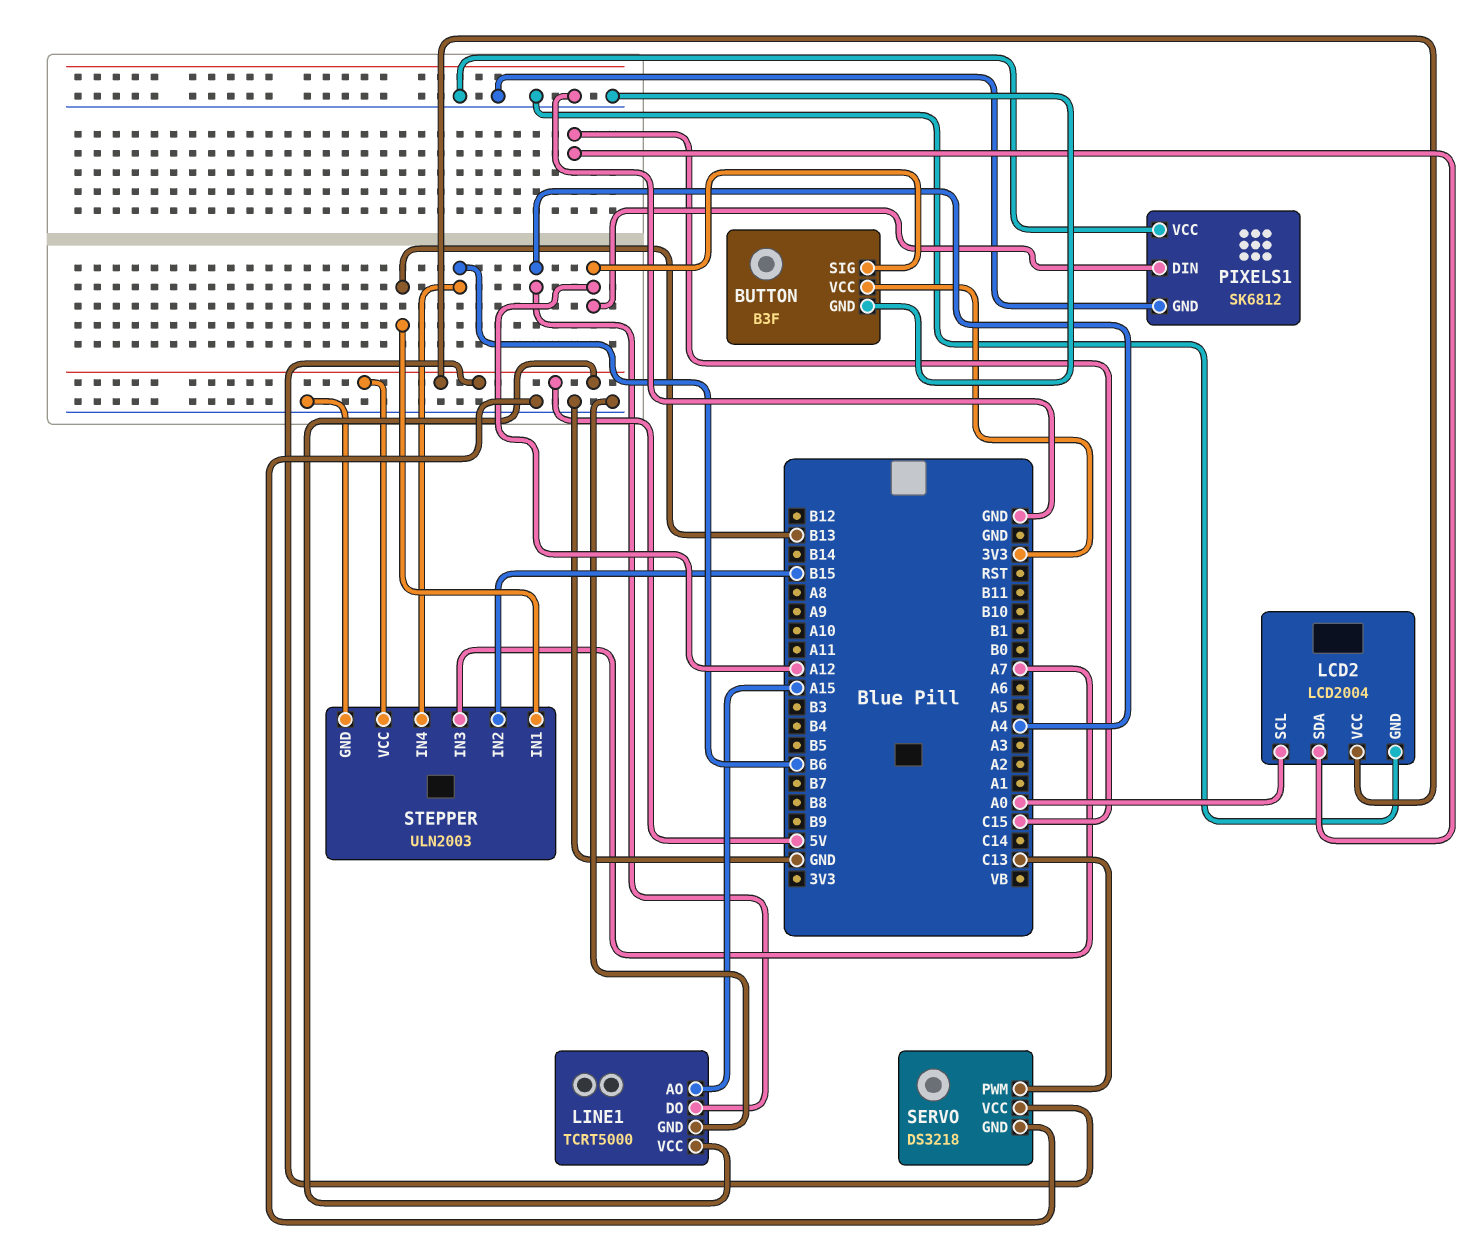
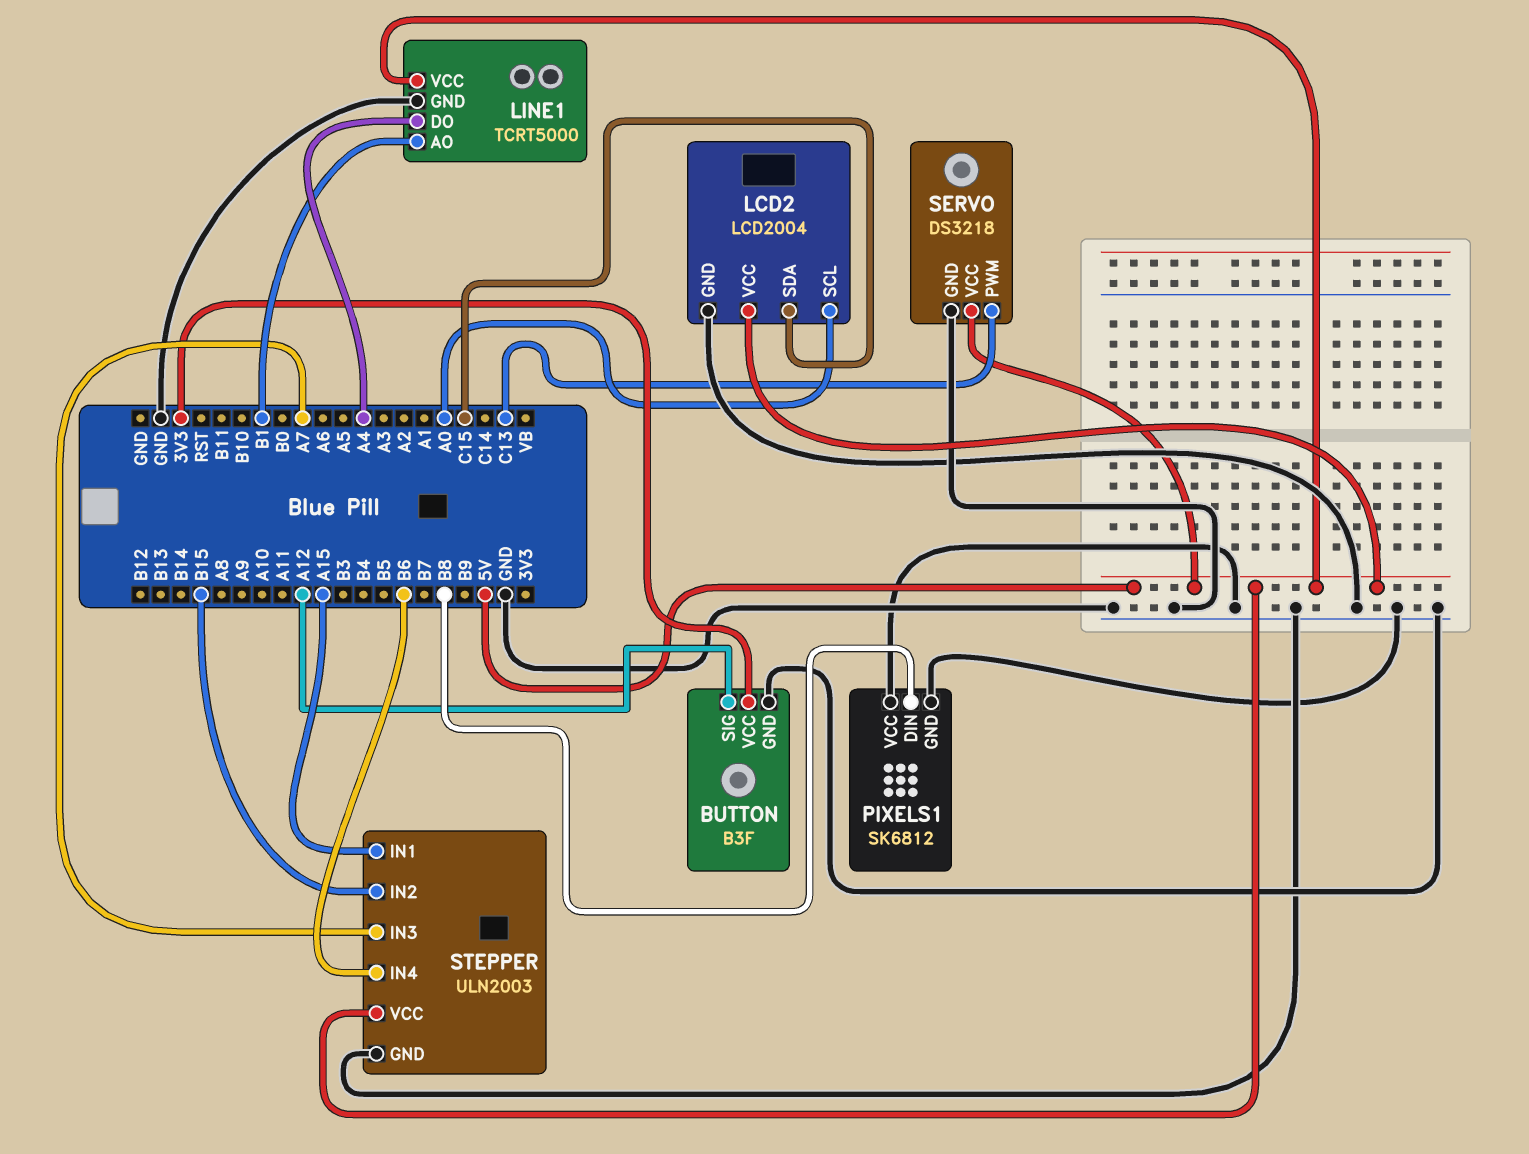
LINE1 pin AO: A15 -> B1
PIXELS1 pin DIN: A12 -> B8
STEPPER pin IN1: B13 -> A15

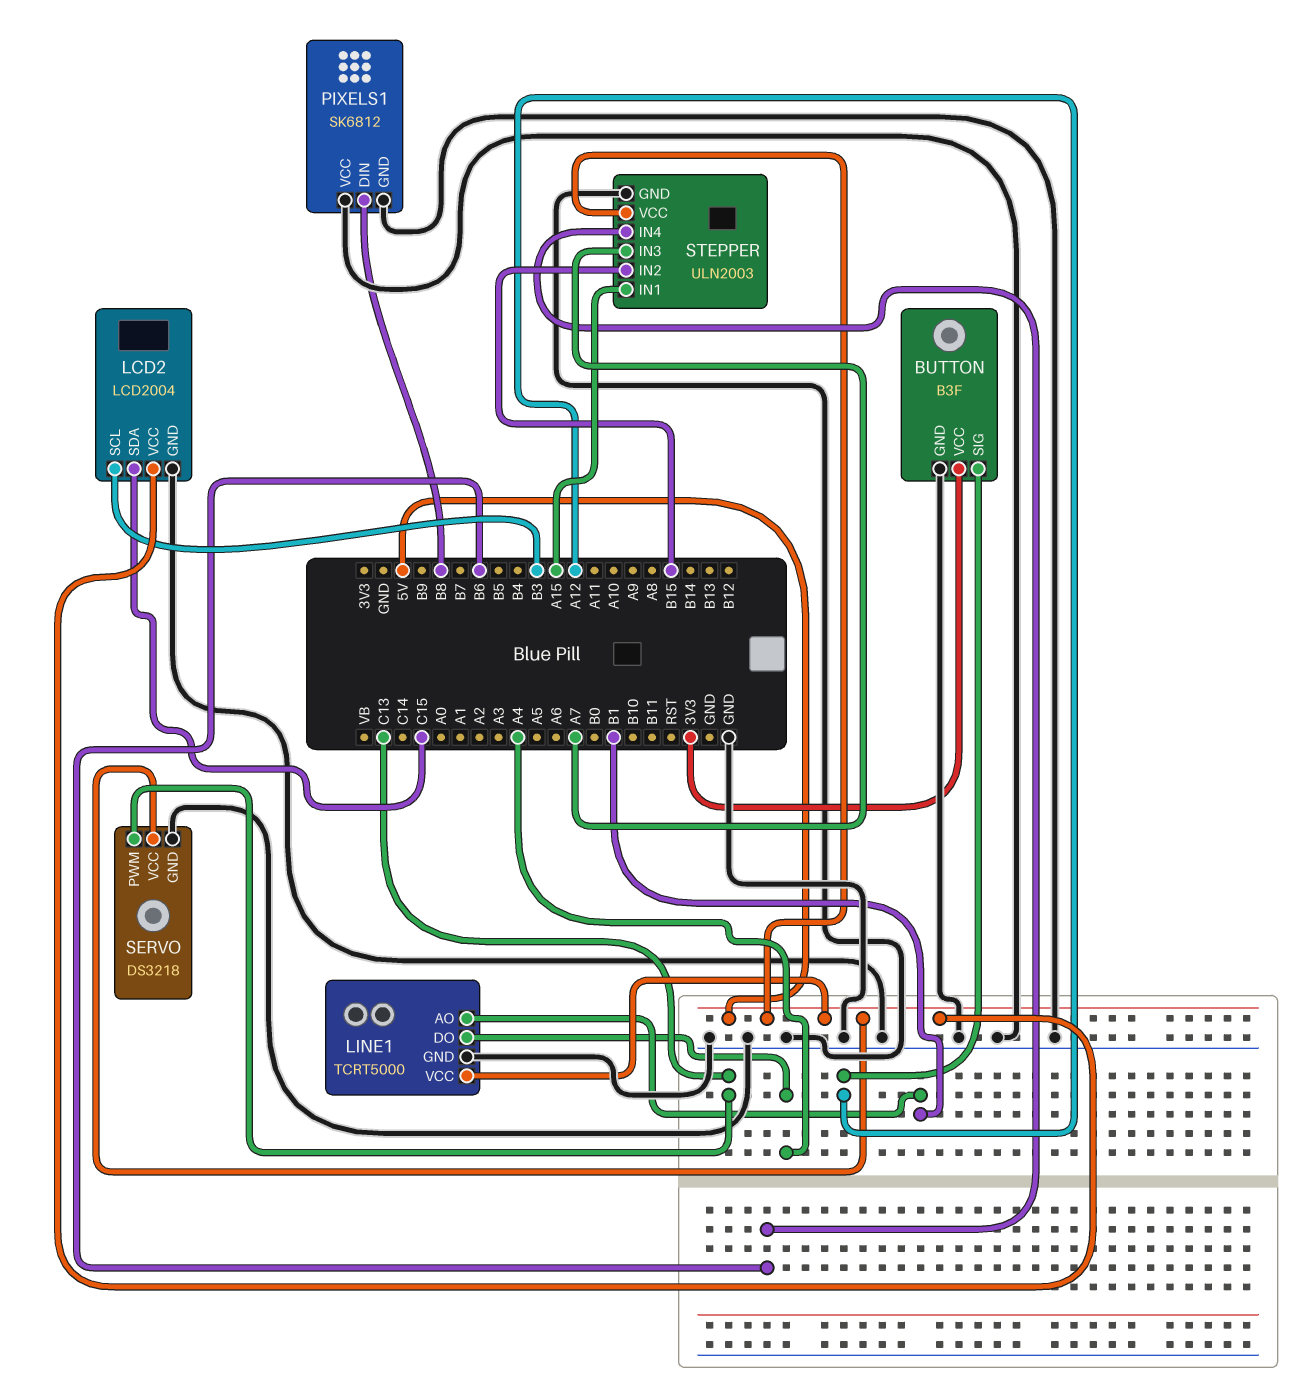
LCD2 pin SCL: A0 -> B3

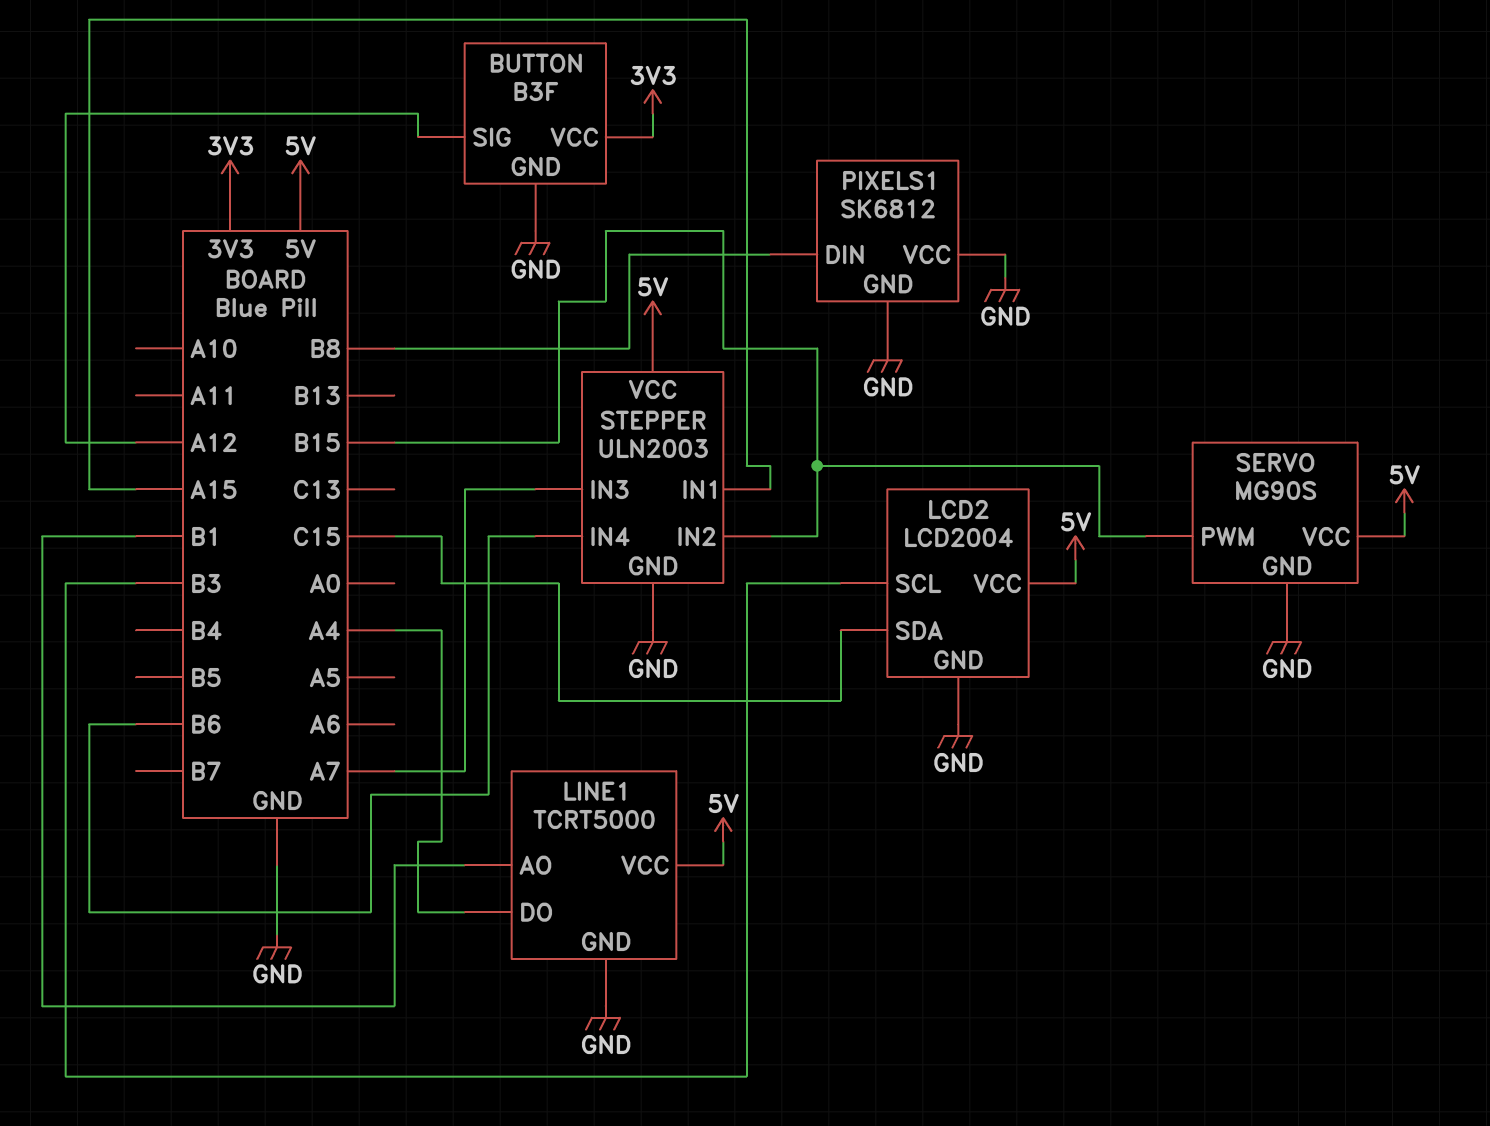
SERVO: DS3218 -> MG90S
SERVO pin PWM: C13 -> B15

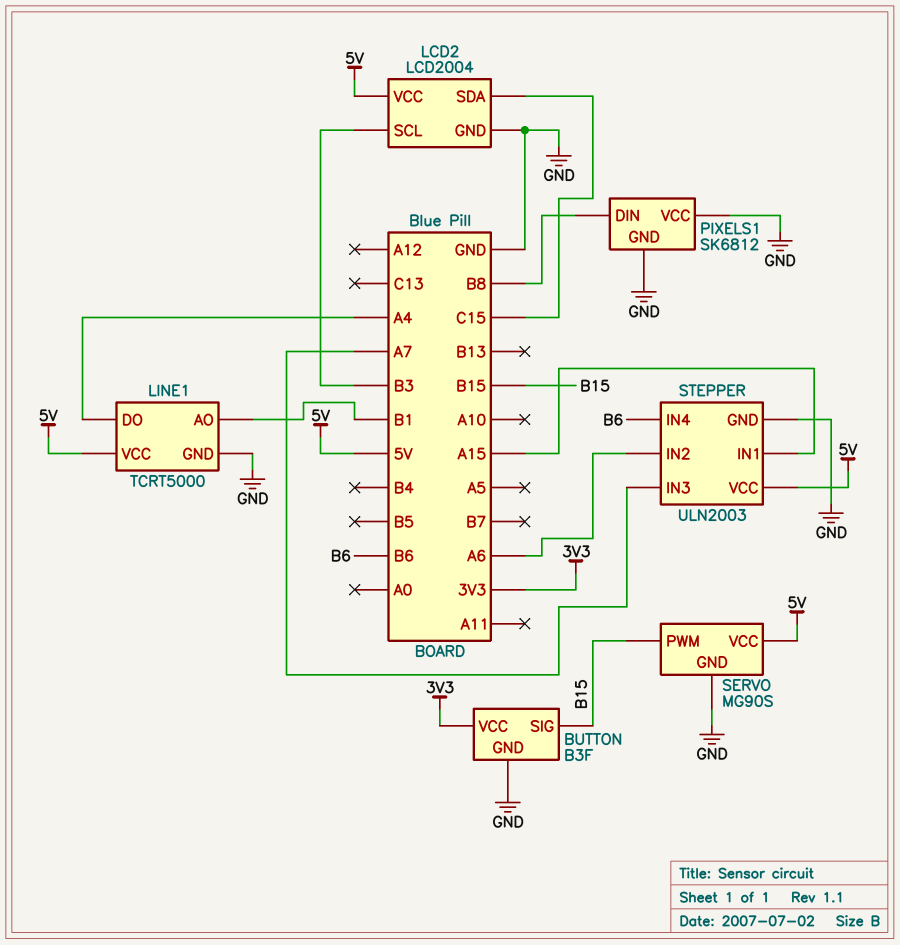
BUTTON pin SIG: A12 -> B15
STEPPER pin IN2: B15 -> A6

